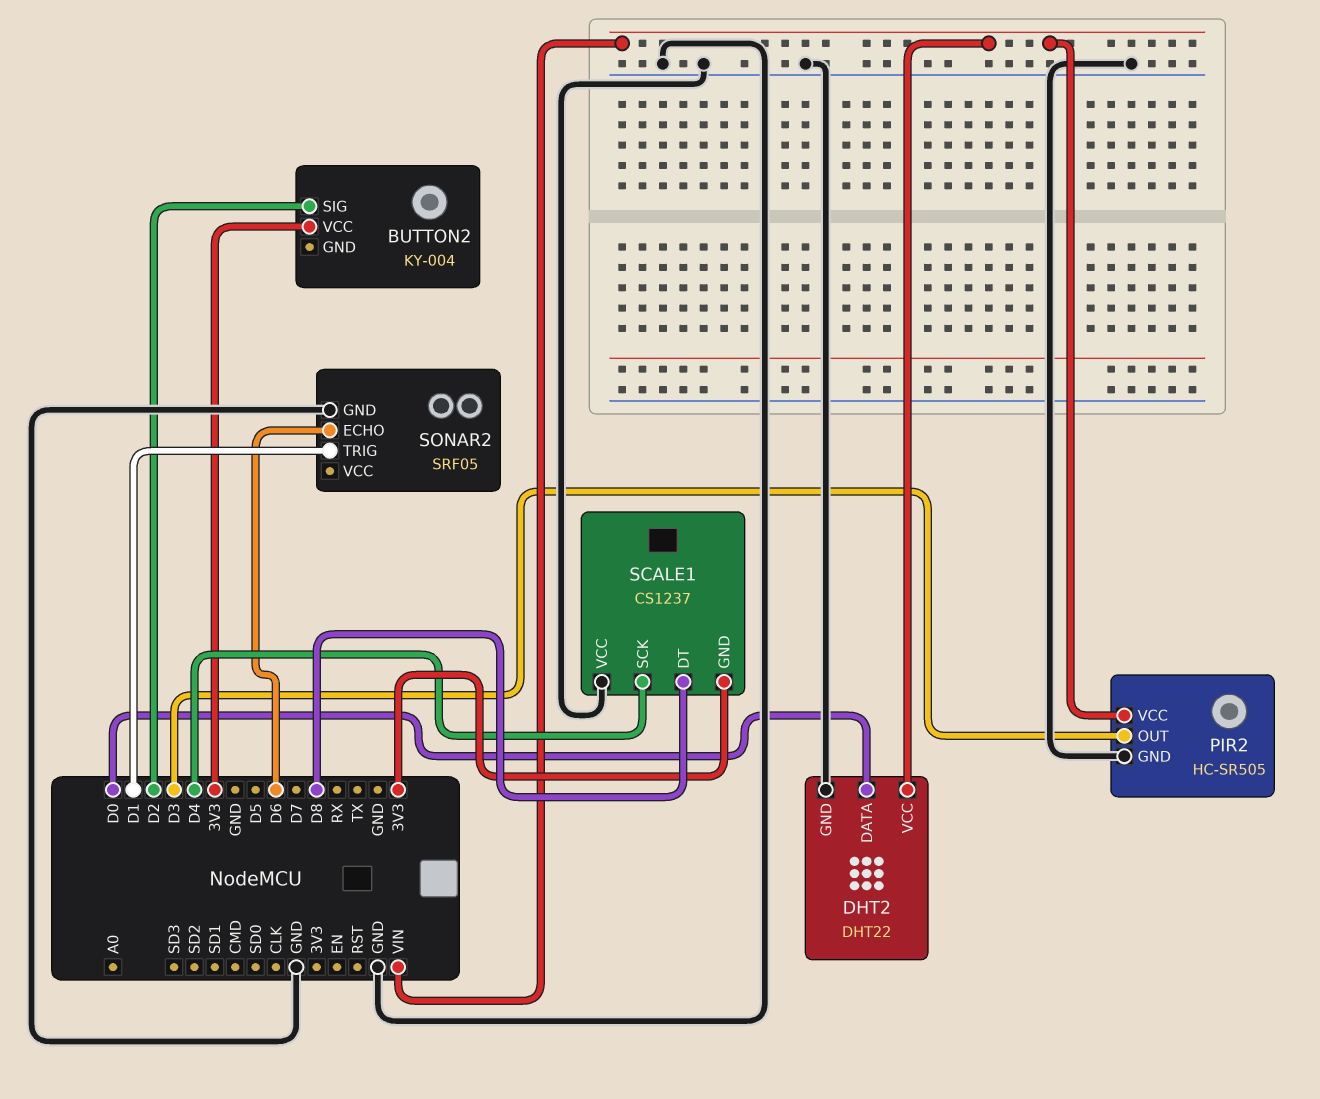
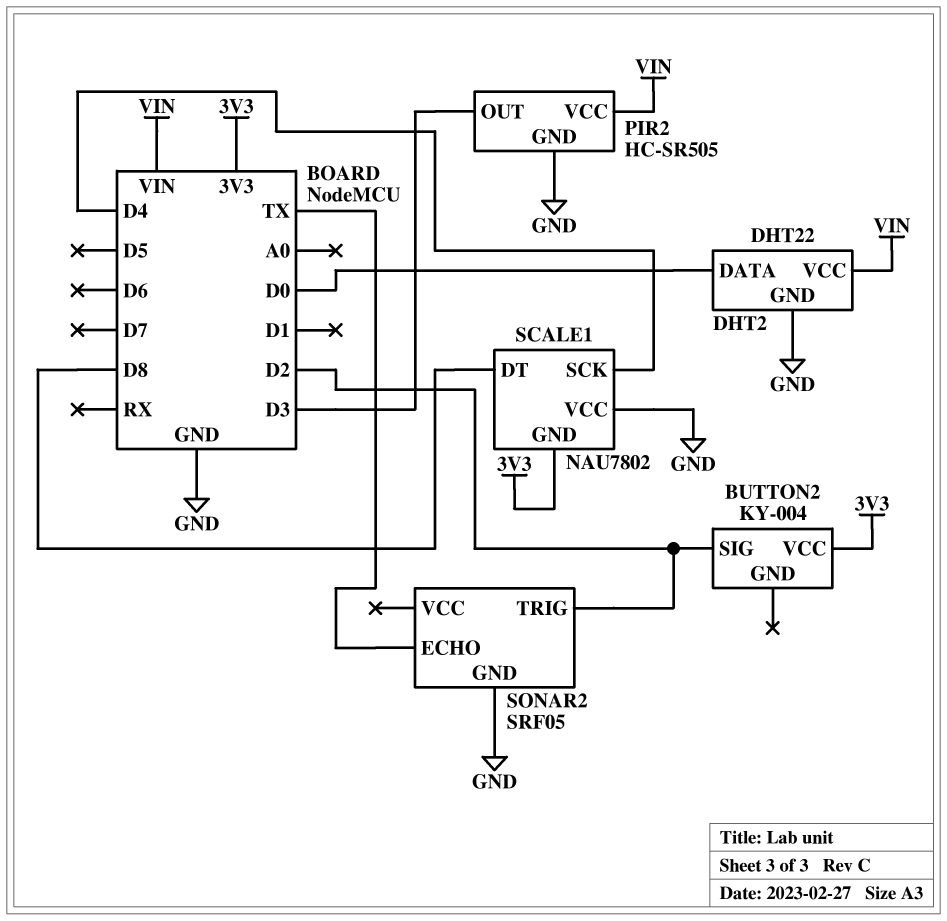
SCALE1: CS1237 -> NAU7802
SONAR2 pin ECHO: D6 -> TX
SONAR2 pin TRIG: D1 -> D2

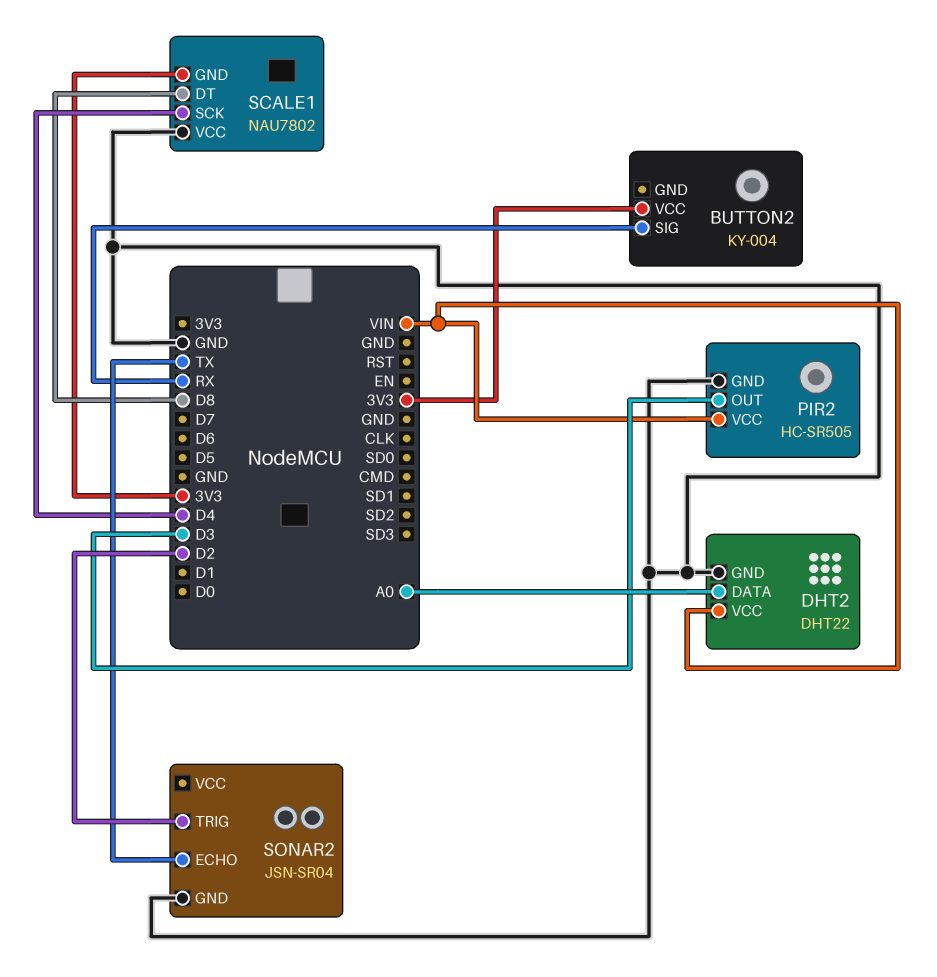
BUTTON2 pin SIG: D2 -> RX
DHT2 pin DATA: D0 -> A0
SONAR2: SRF05 -> JSN-SR04

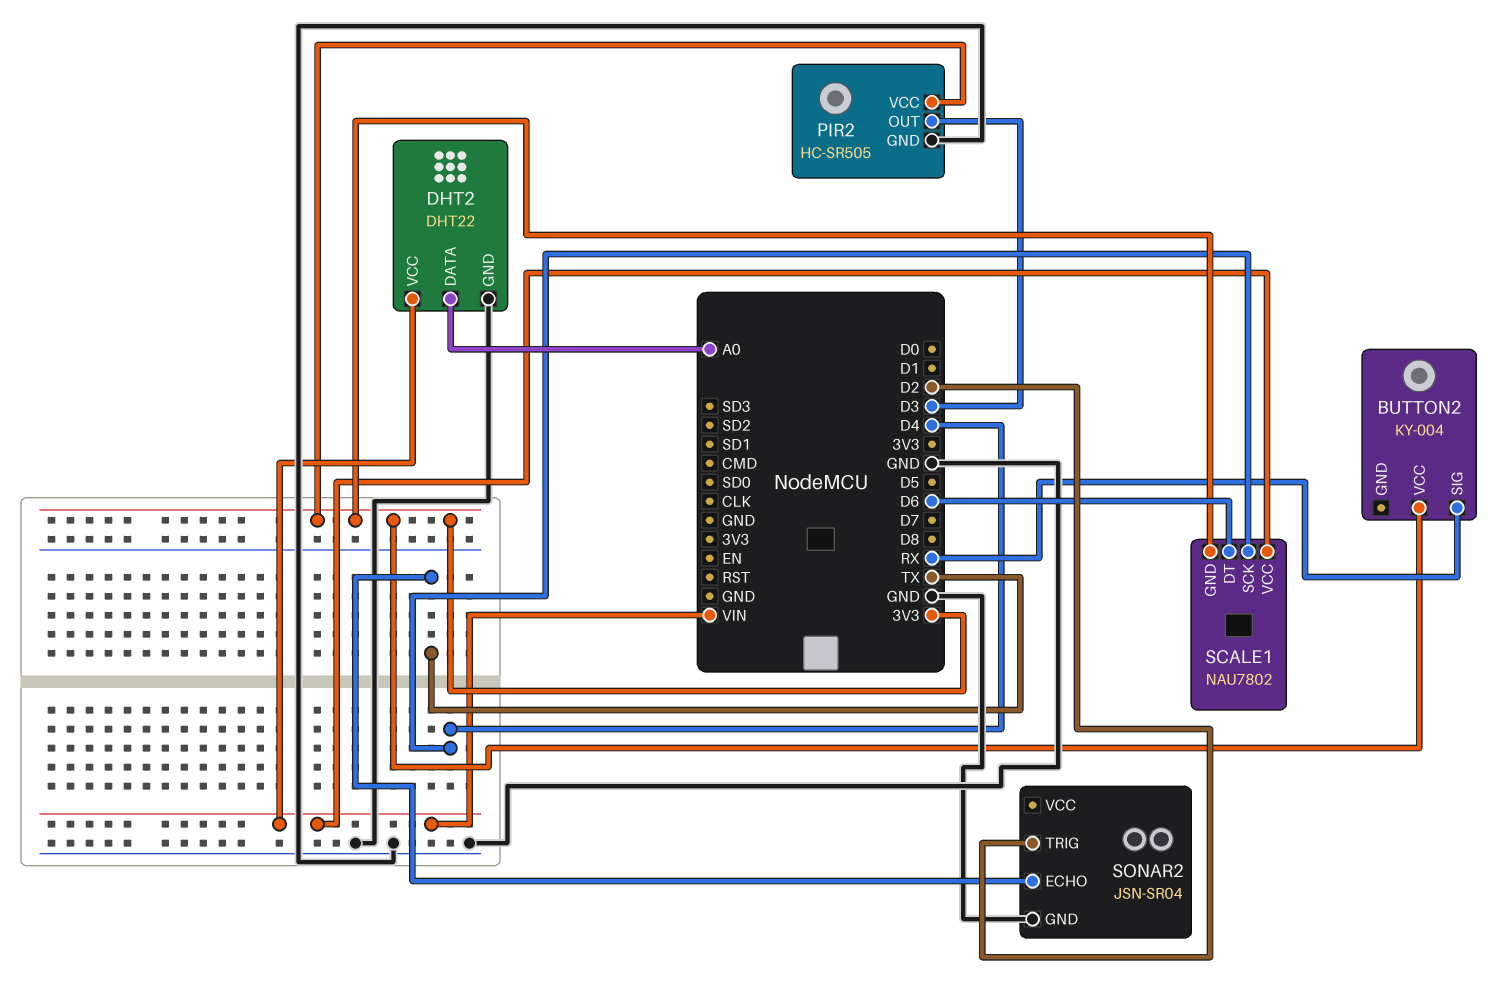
PIR2 pin VCC: VIN -> 3V3
SCALE1 pin DT: D8 -> D6
SCALE1 pin VCC: GND -> VIN

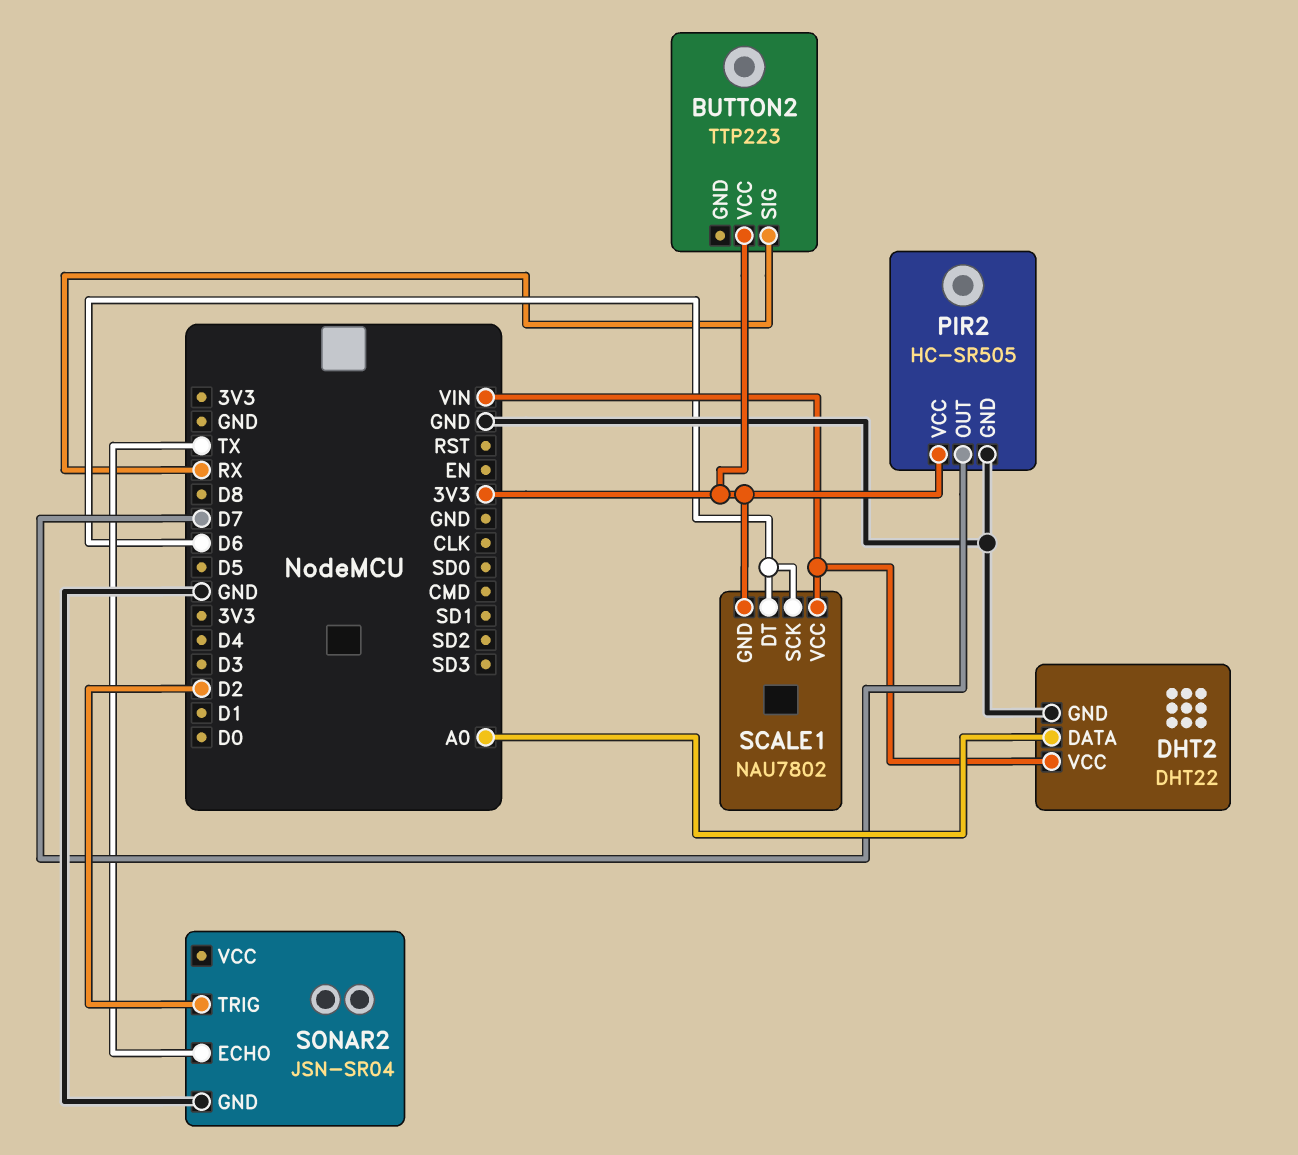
BUTTON2: KY-004 -> TTP223
PIR2 pin OUT: D3 -> D7
SCALE1 pin SCK: D4 -> D6

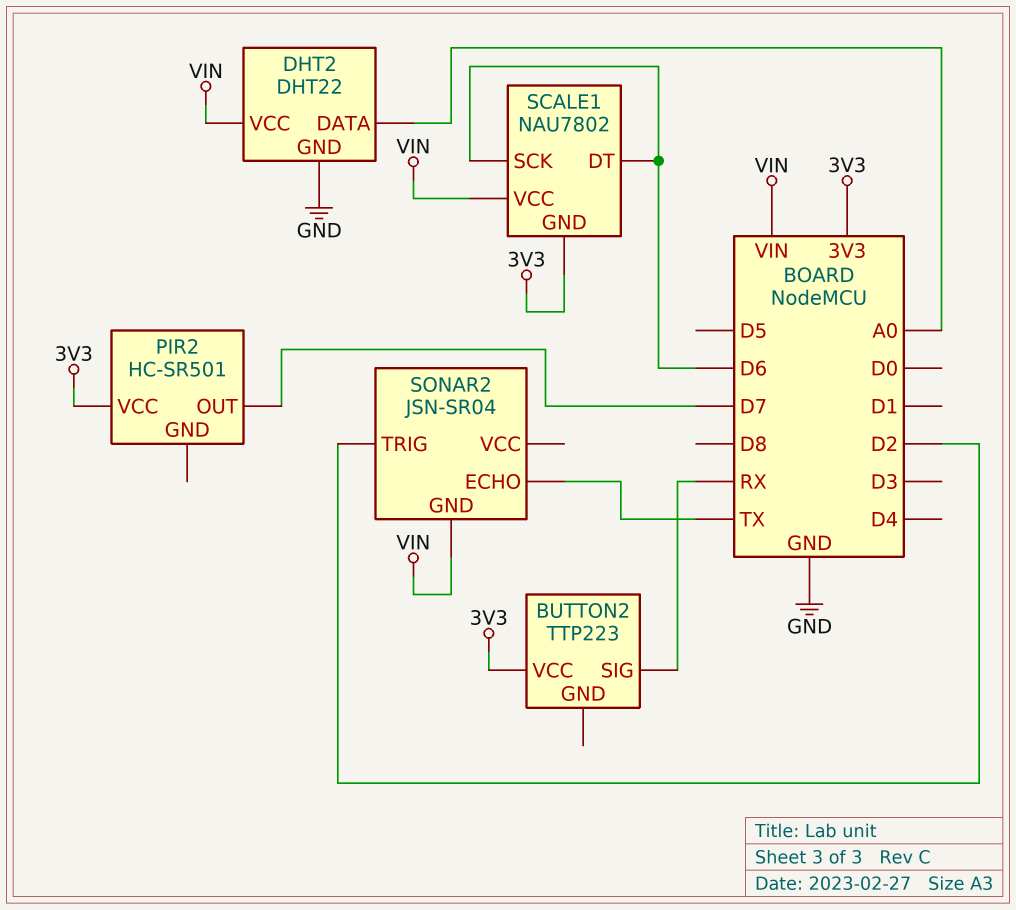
PIR2: HC-SR505 -> HC-SR501
PIR2 pin GND: GND -> none
SONAR2 pin GND: GND -> VIN

